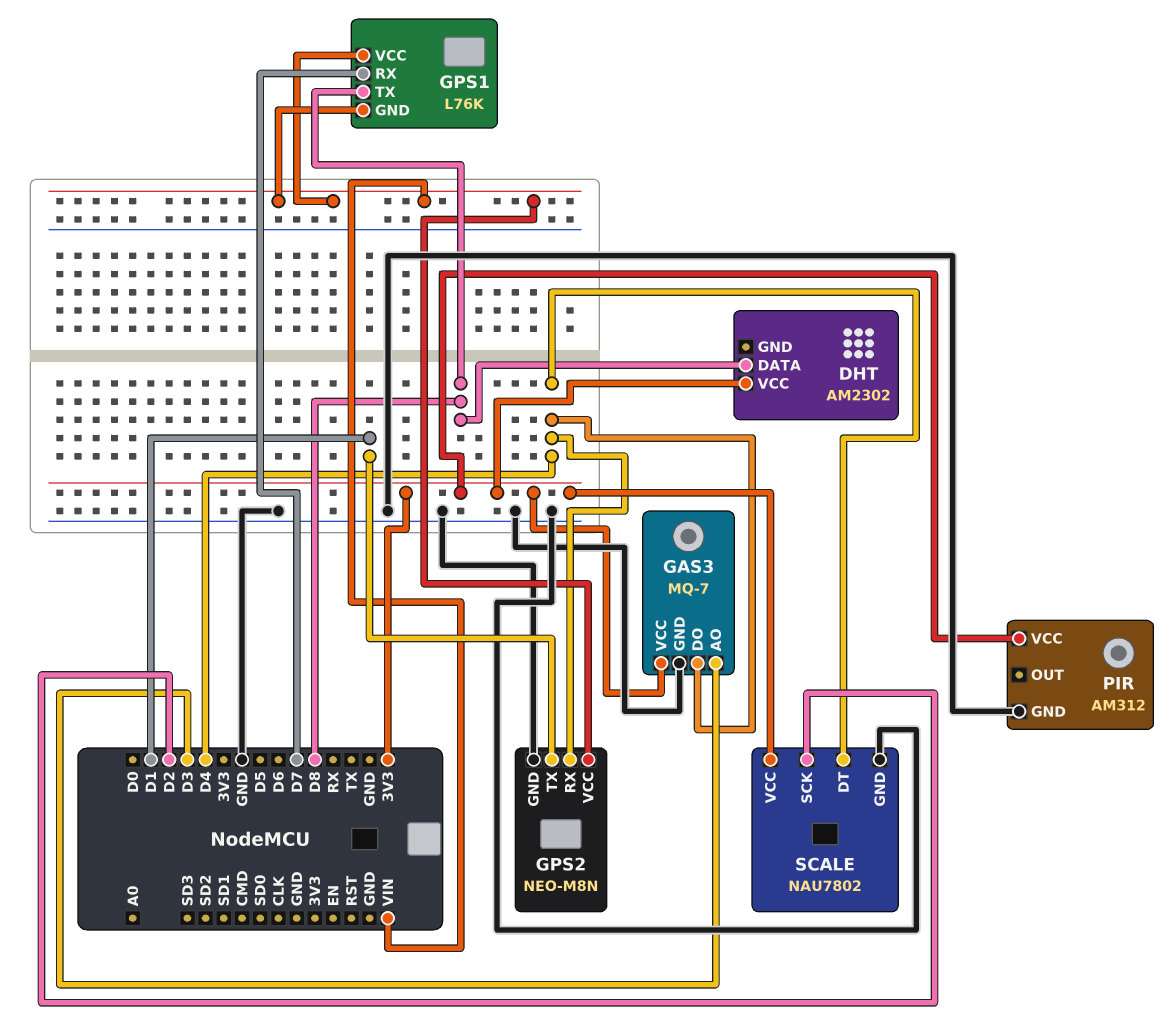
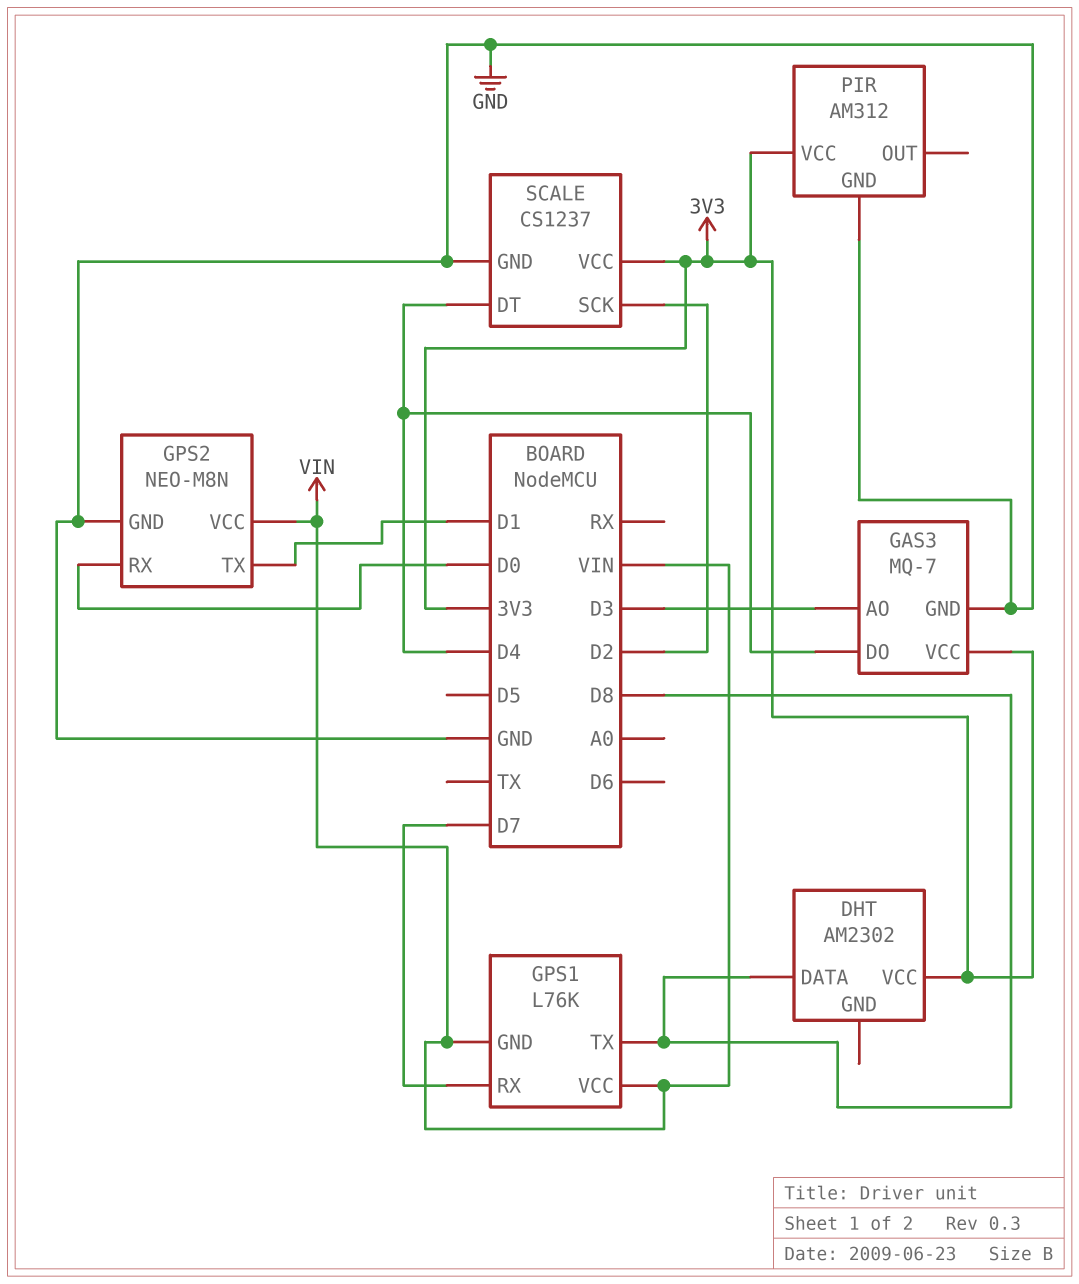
GPS2 pin RX: D4 -> D0
SCALE: NAU7802 -> CS1237

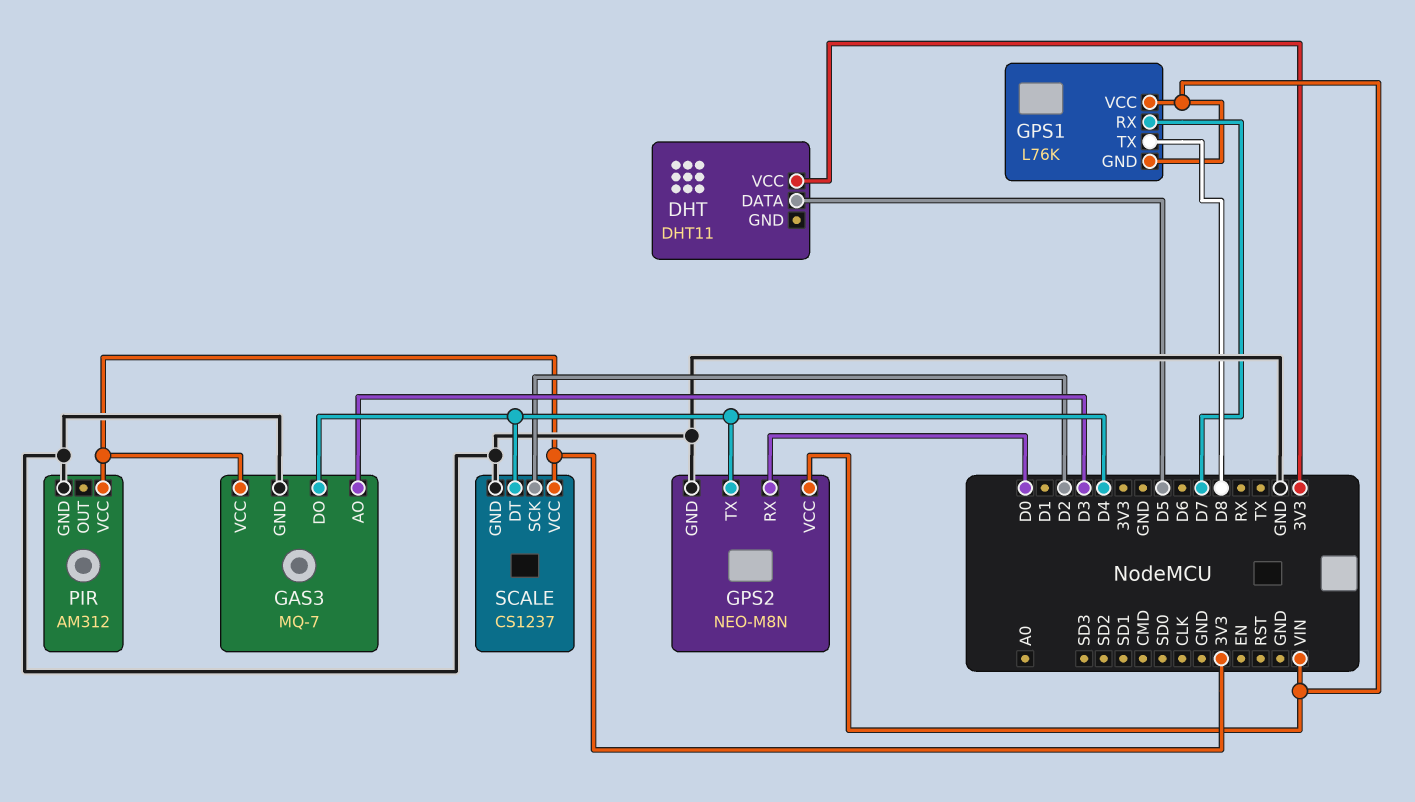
DHT: AM2302 -> DHT11
DHT pin DATA: D8 -> D5
GPS2 pin TX: D1 -> D4

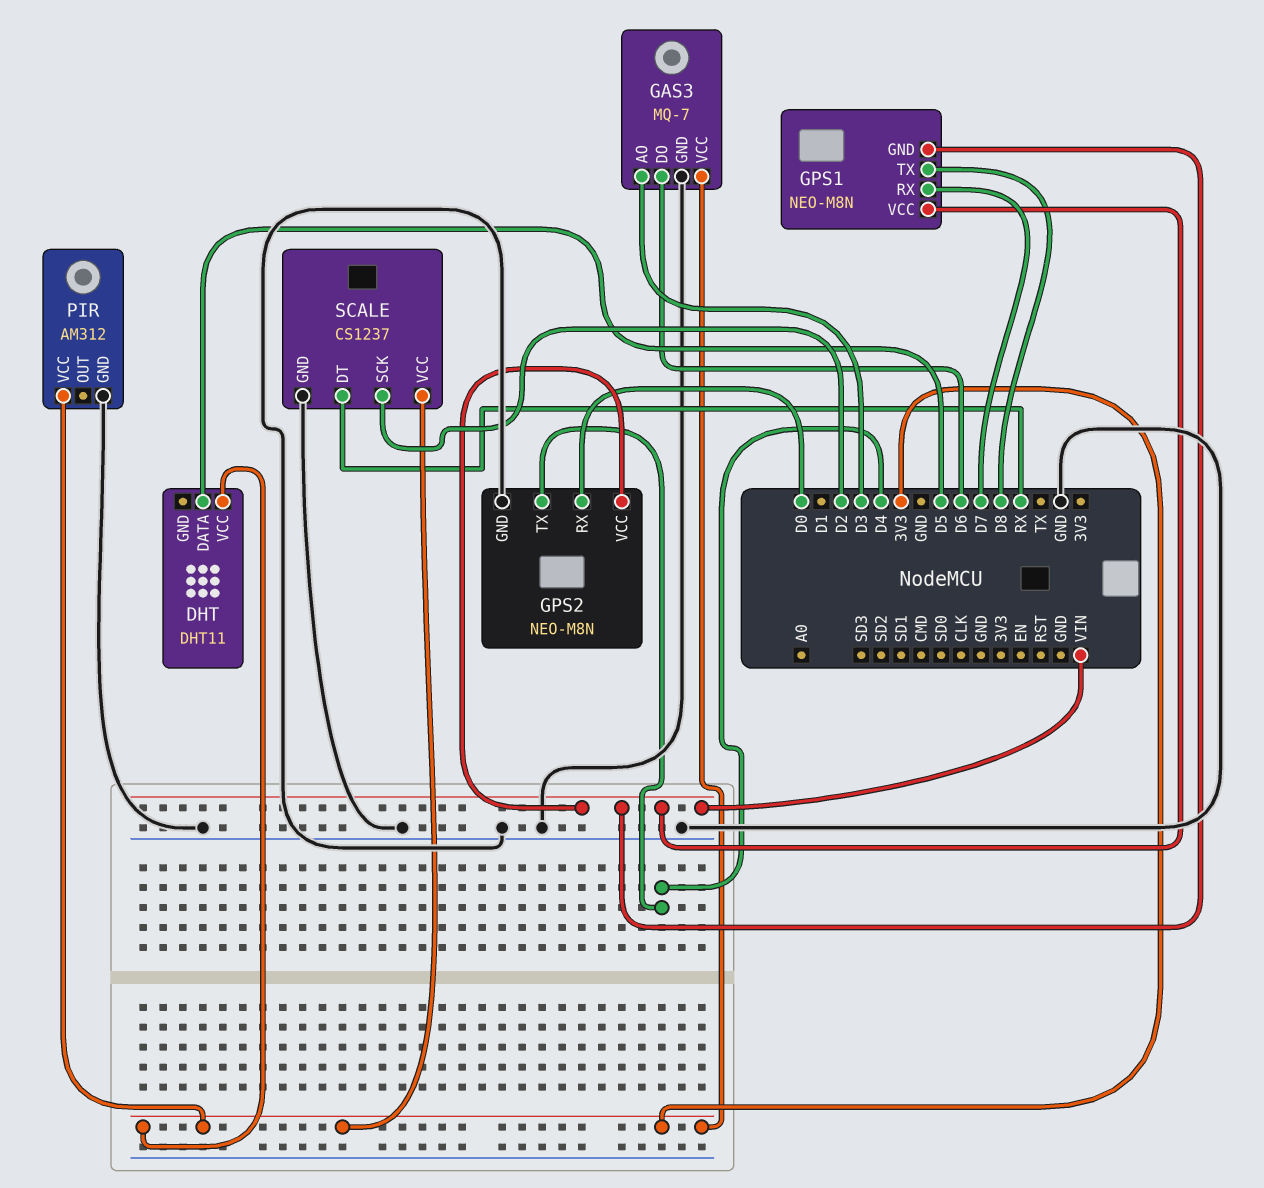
GAS3 pin DO: D4 -> D6
GPS1: L76K -> NEO-M8N
SCALE pin DT: D4 -> RX

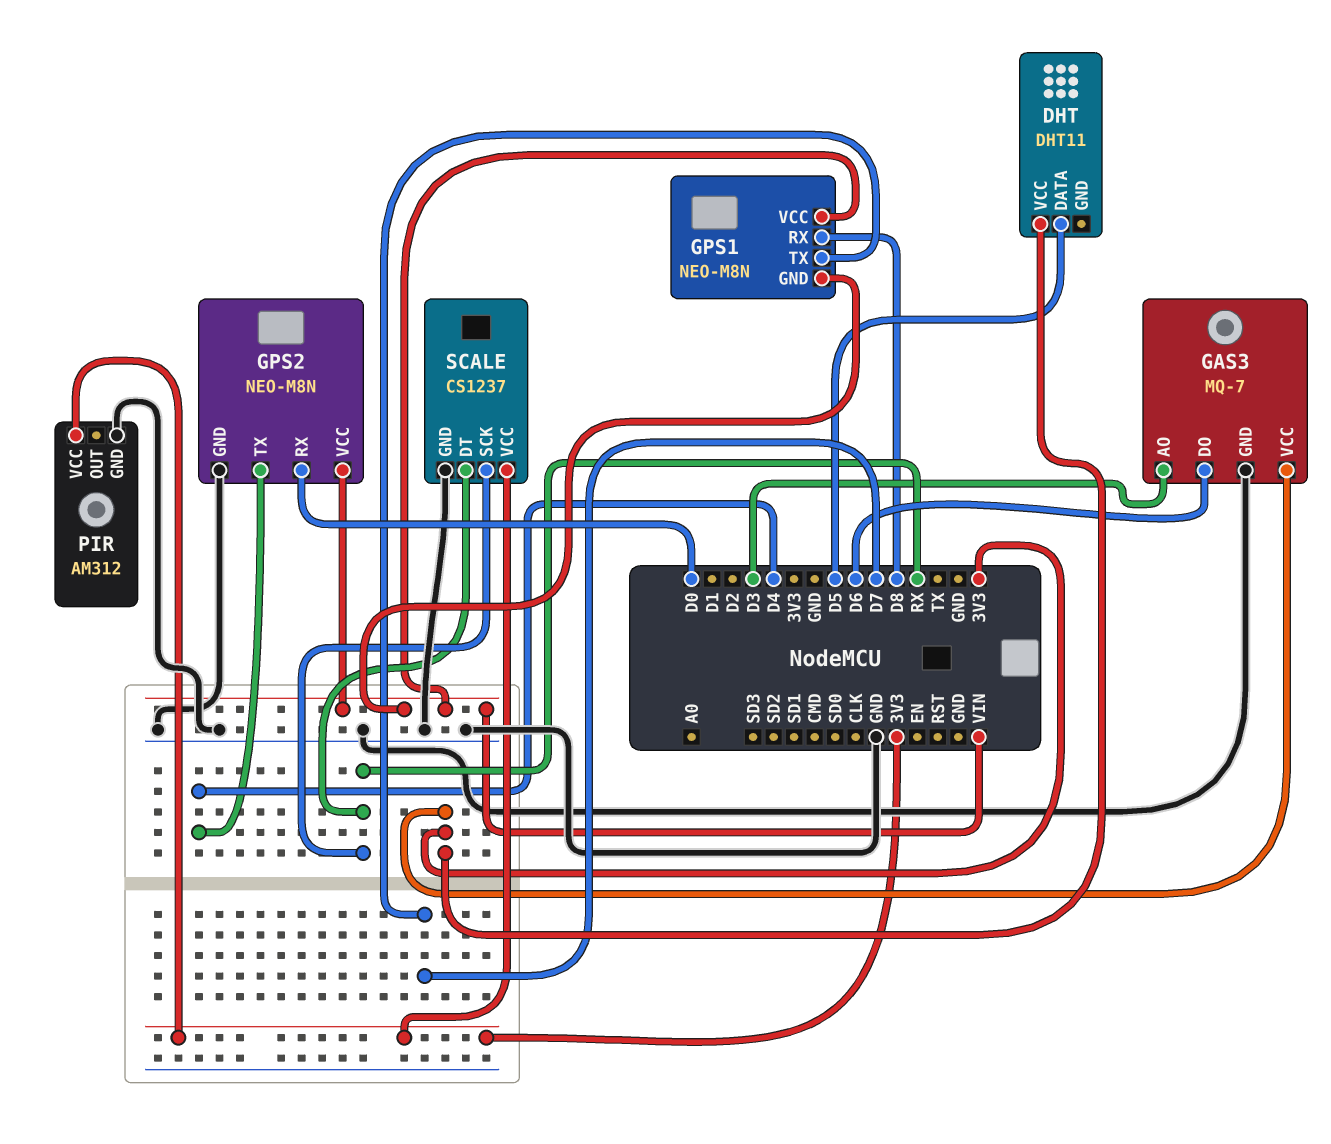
GPS1 pin RX: D7 -> D8
GPS1 pin TX: D8 -> D7
SCALE pin SCK: D2 -> RX

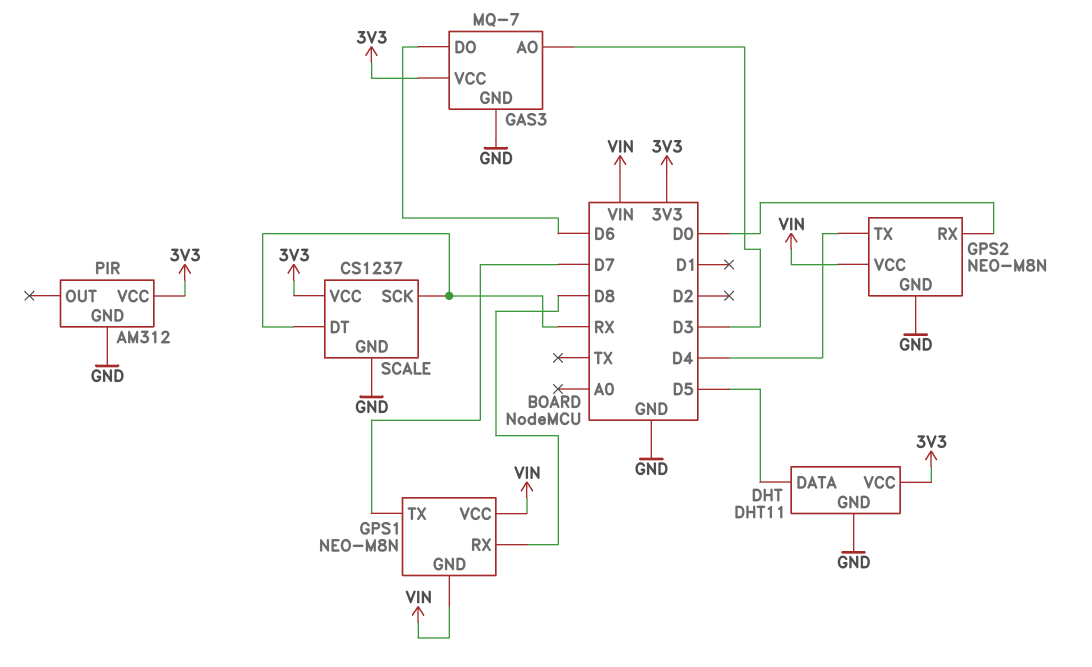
DHT pin GND: none -> GND

